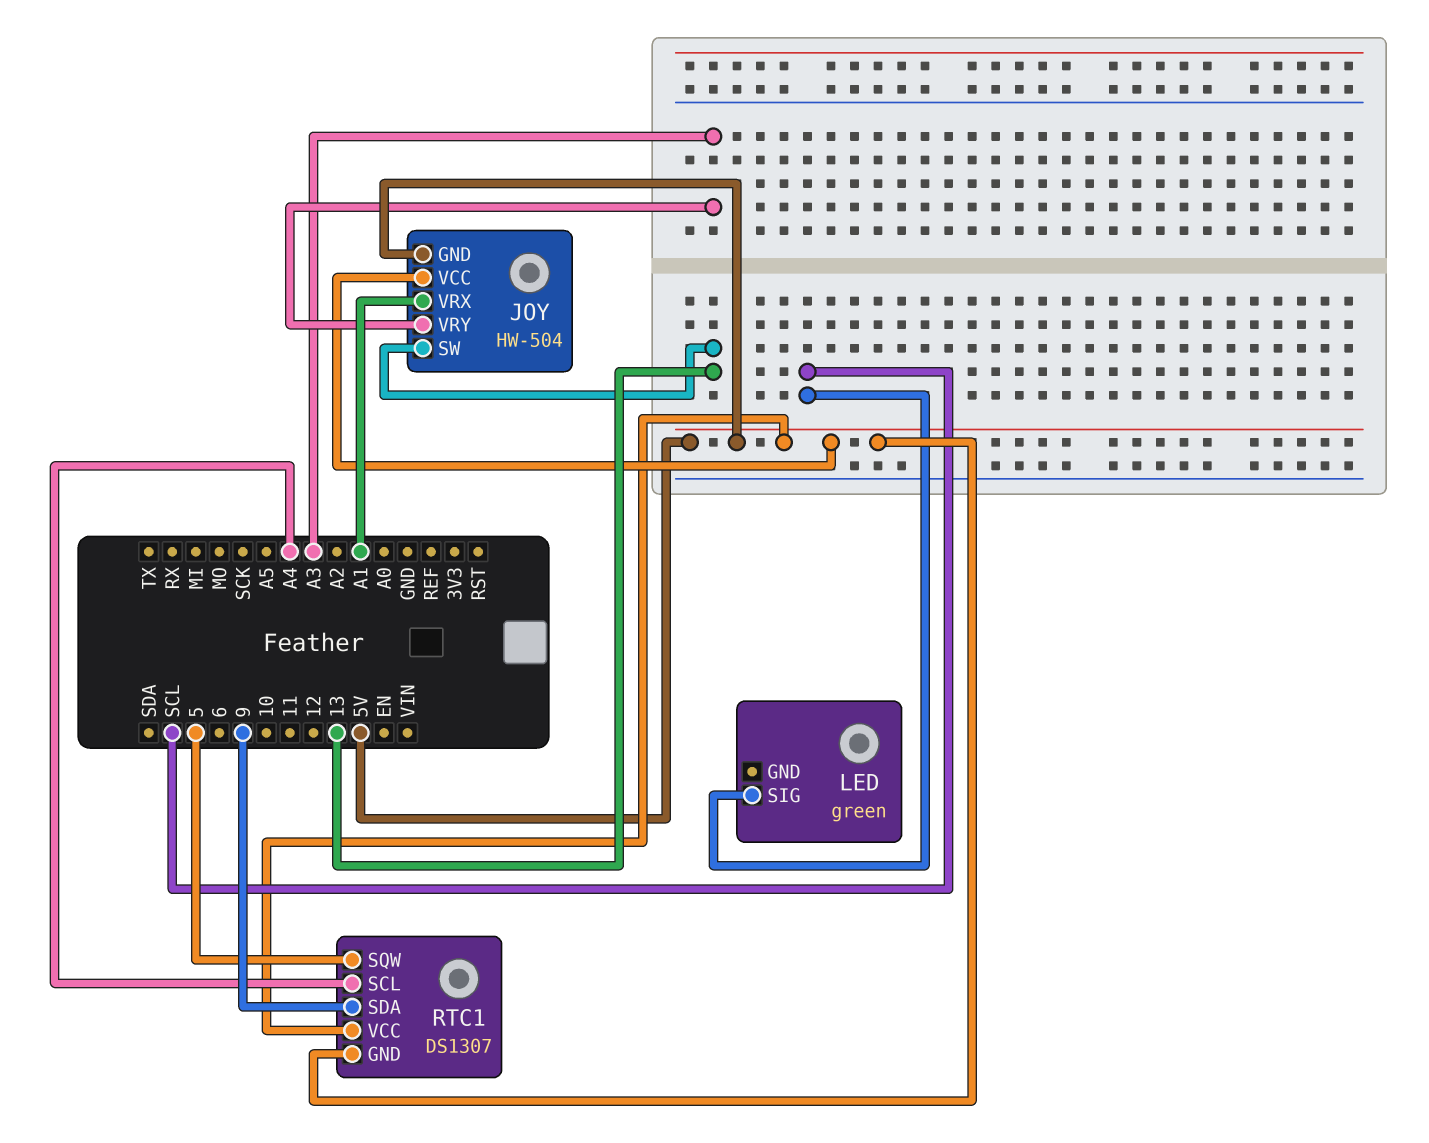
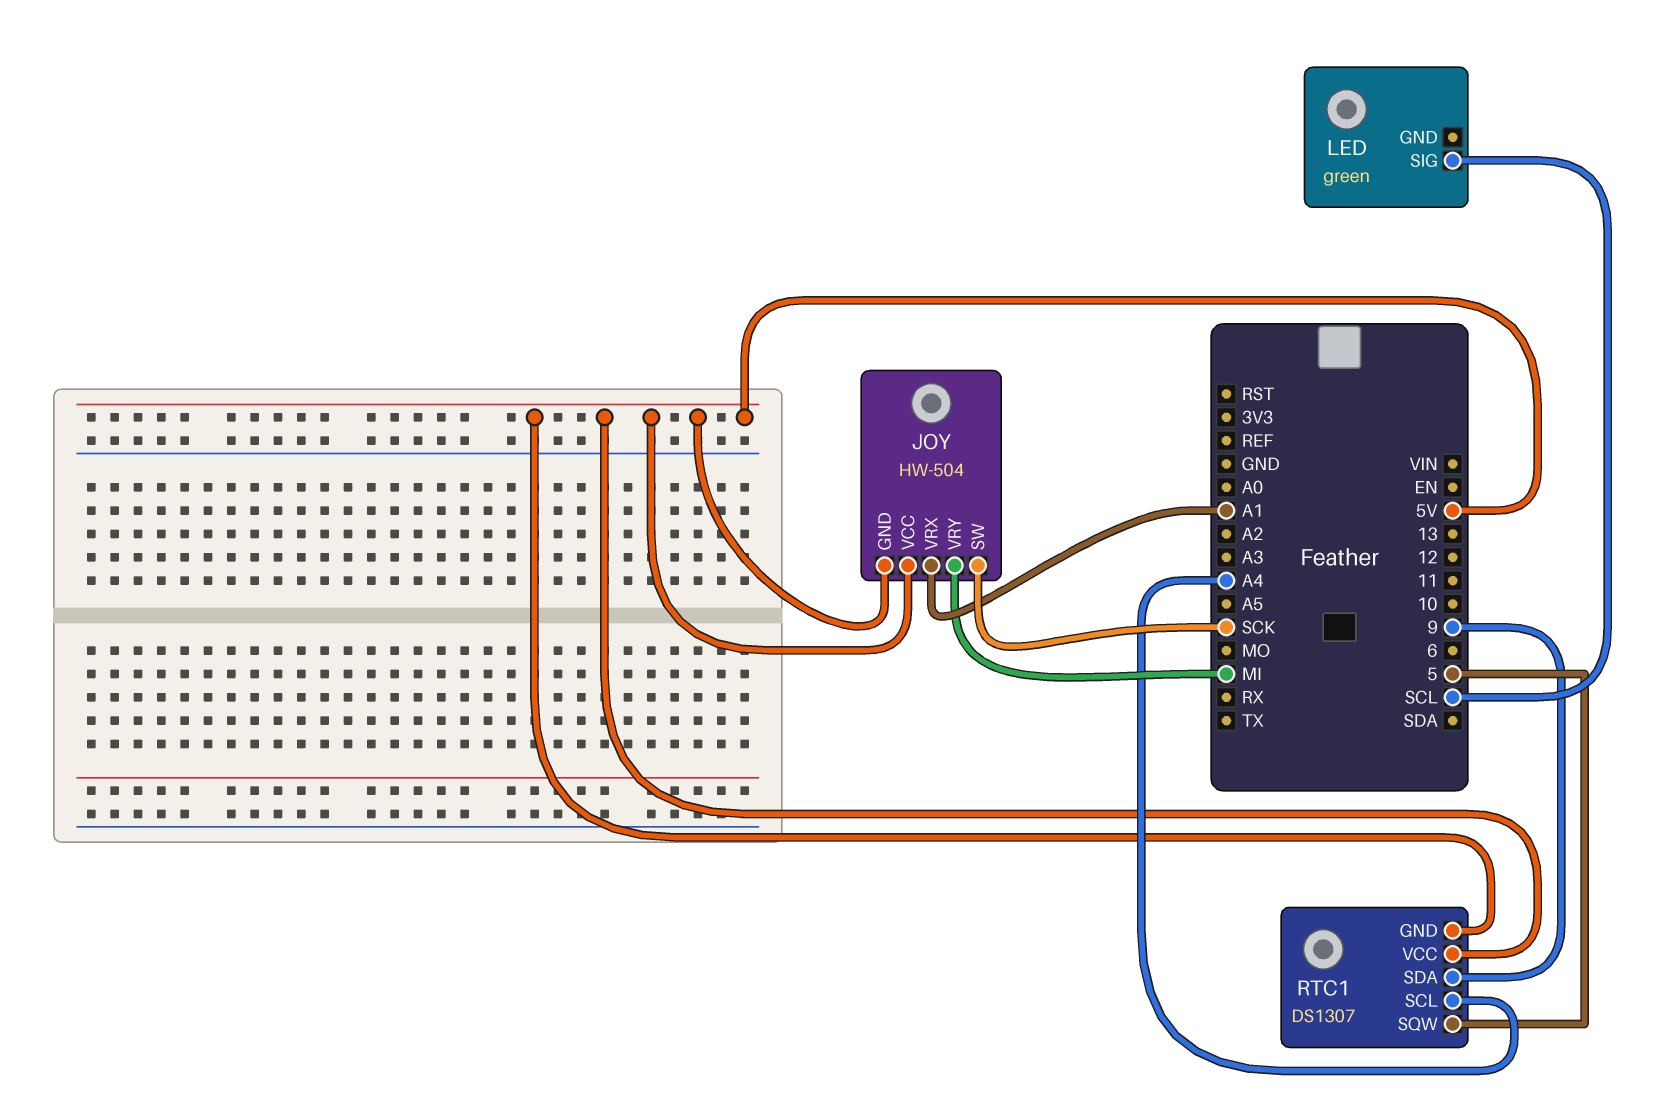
JOY pin SW: 13 -> SCK
JOY pin VRY: A3 -> MI

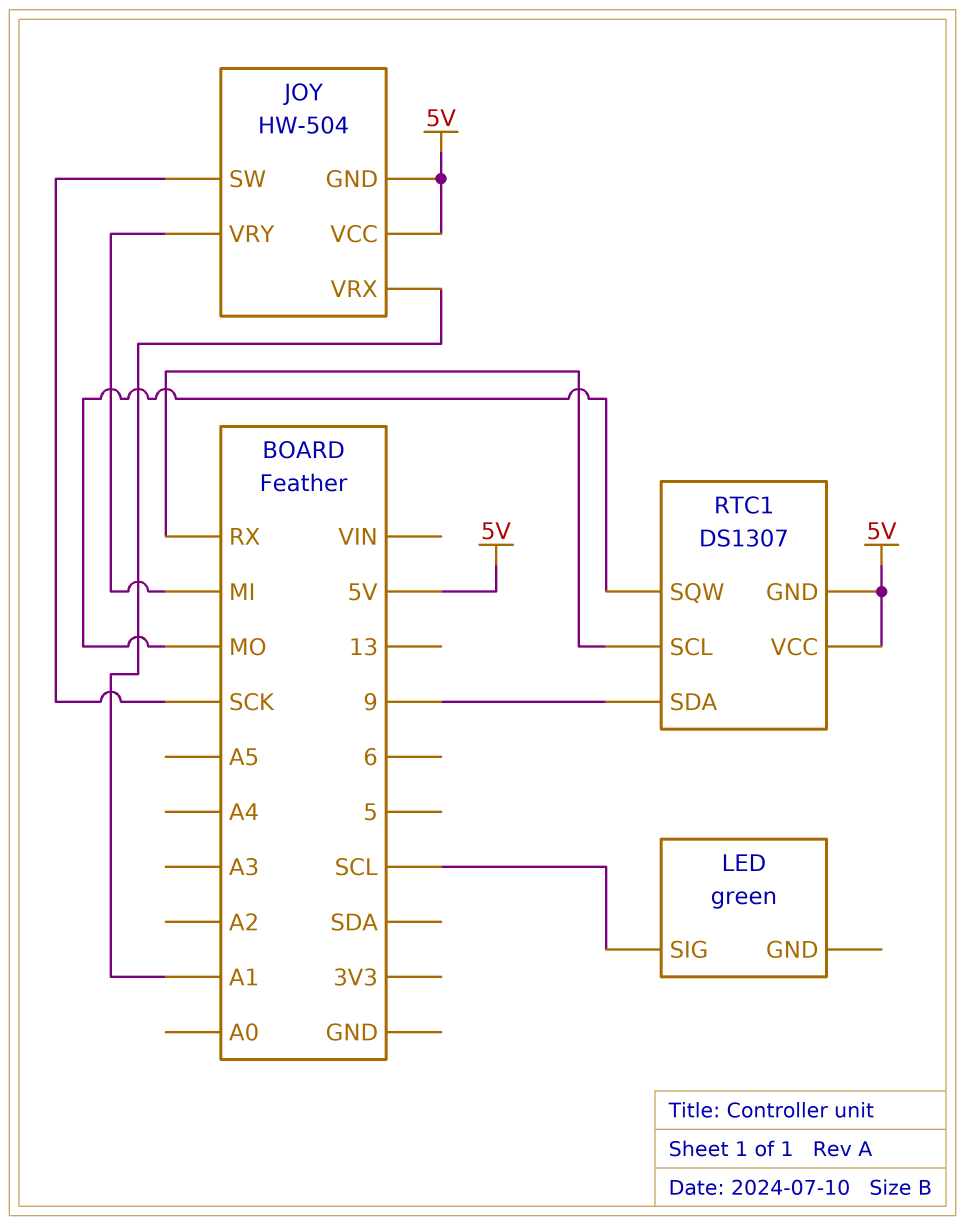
RTC1 pin SCL: A4 -> RX
RTC1 pin SQW: 5 -> MO

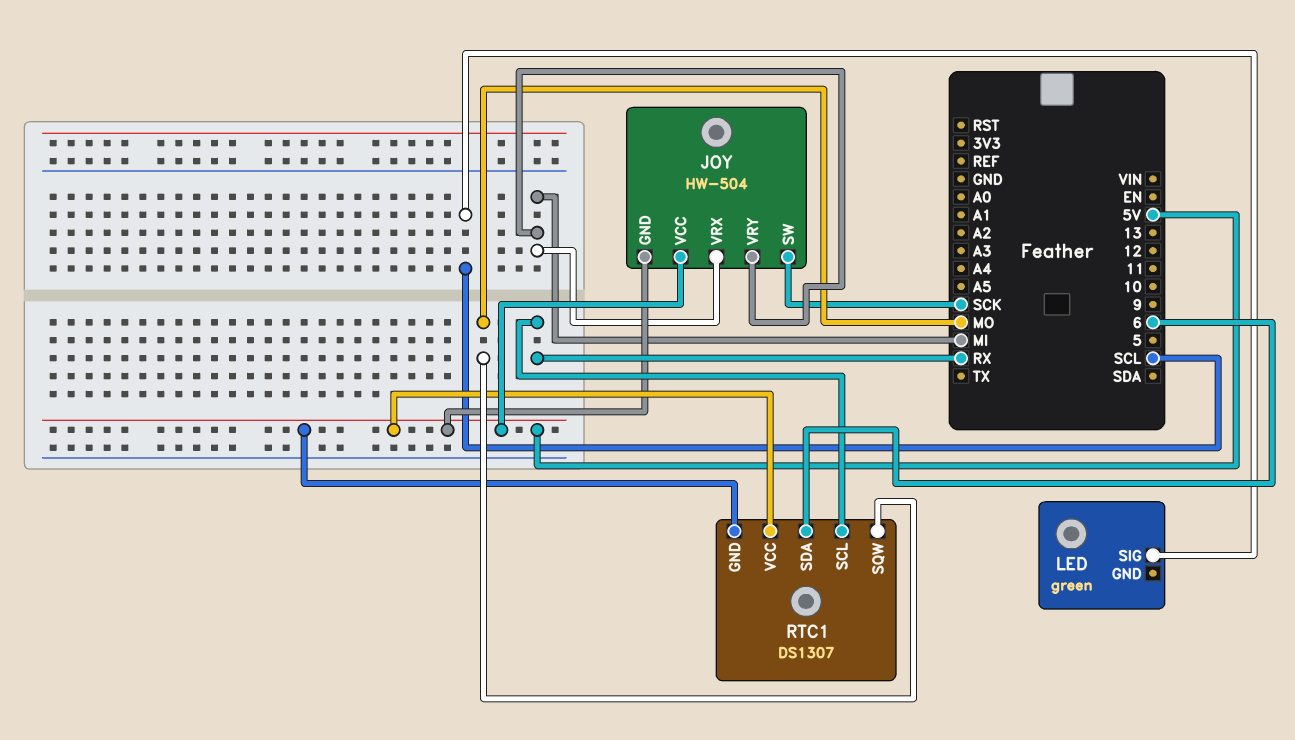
JOY pin VRX: A1 -> MI
RTC1 pin SDA: 9 -> 6

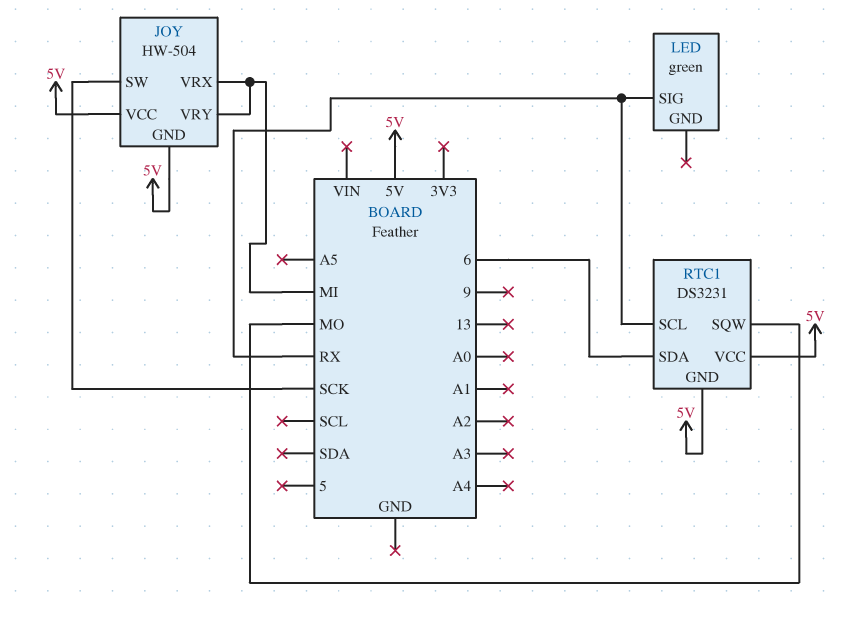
LED pin SIG: SCL -> RX
RTC1: DS1307 -> DS3231

